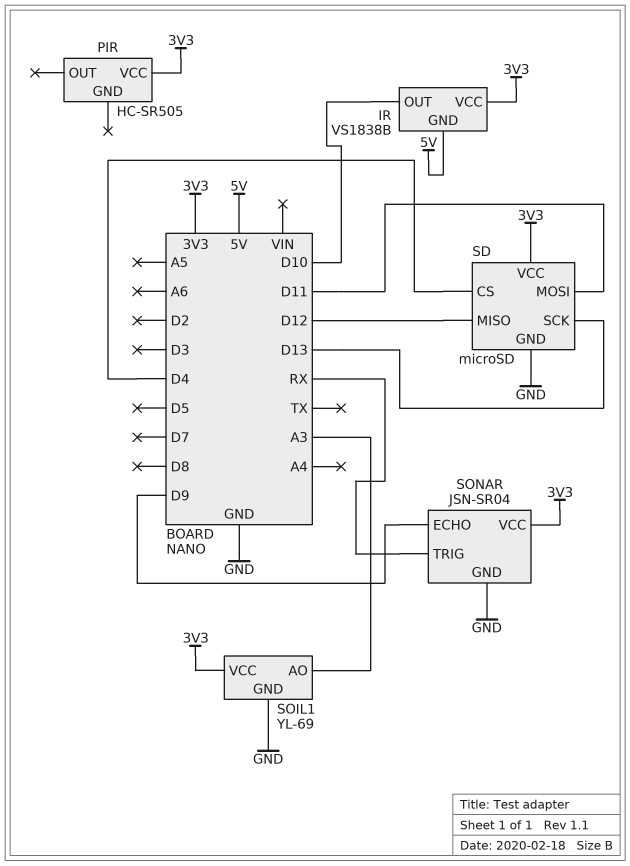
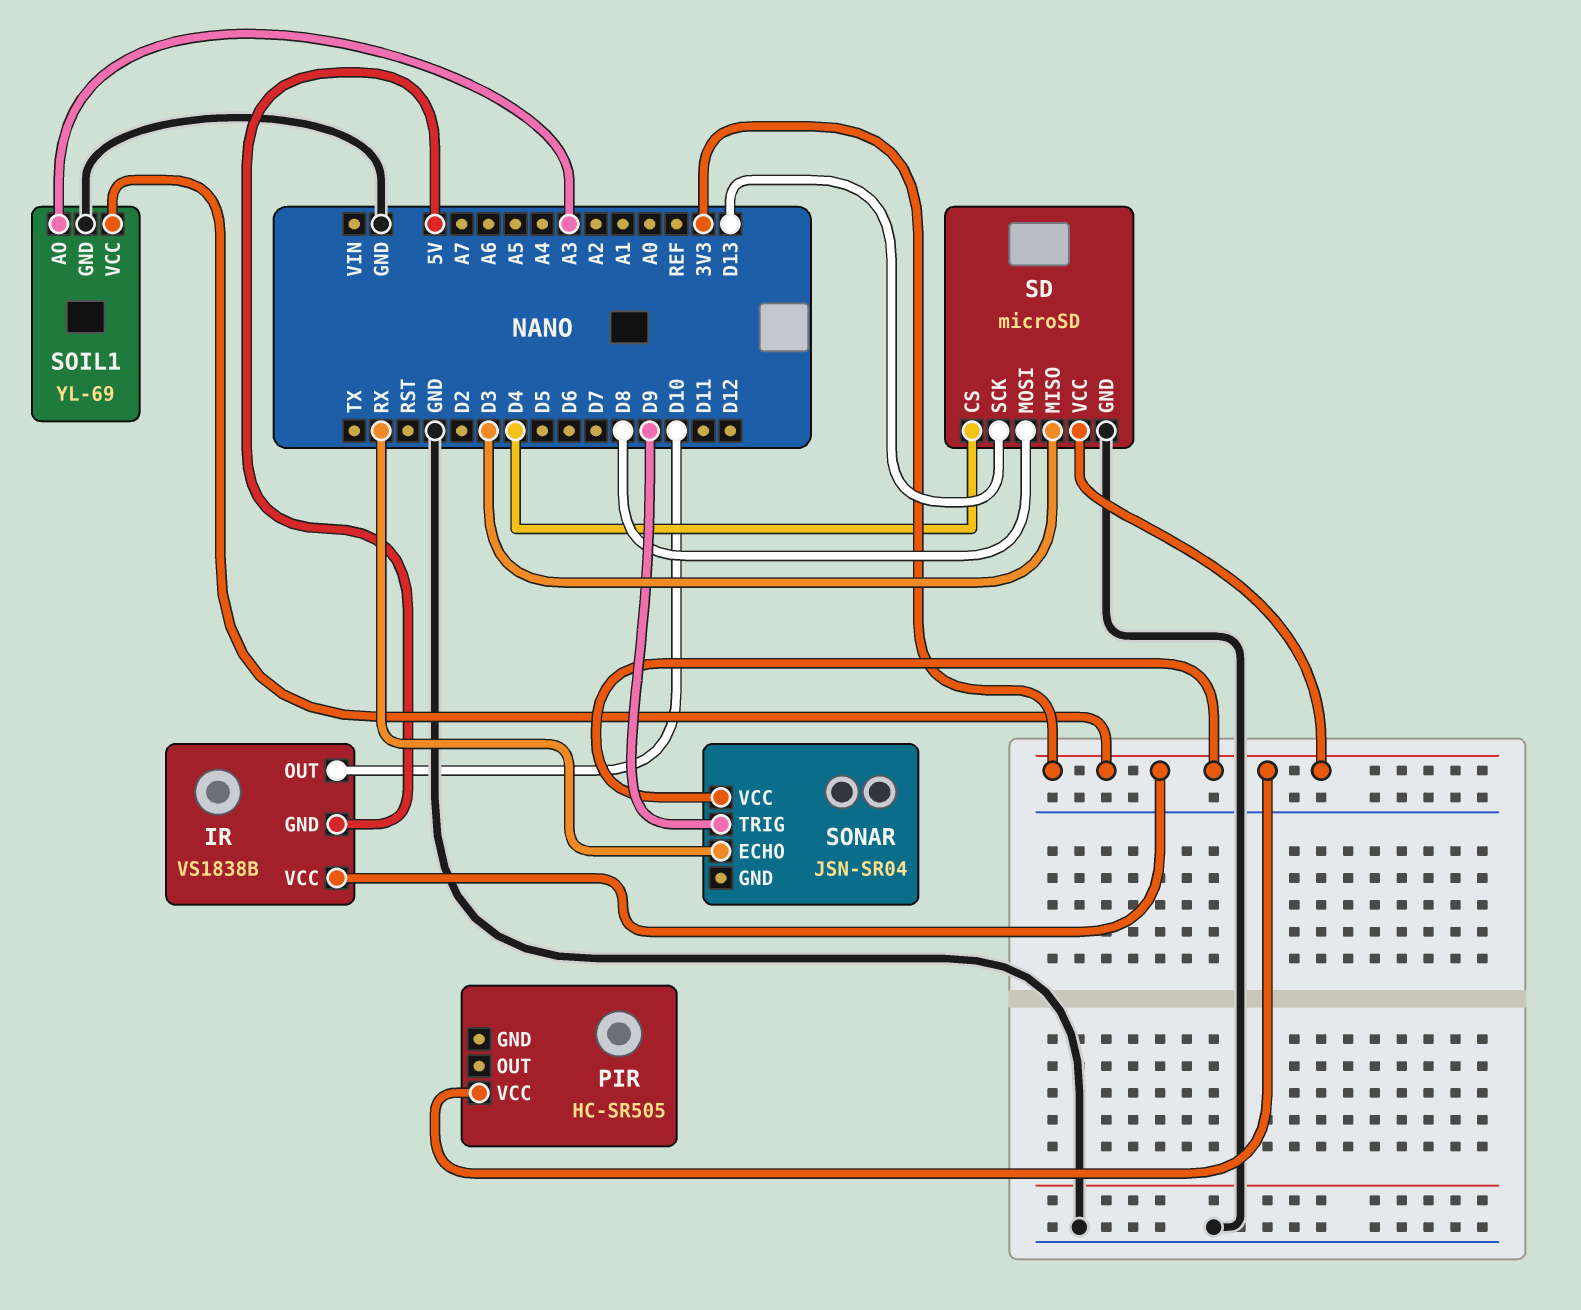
SD pin MISO: D12 -> D3
SD pin MOSI: D11 -> D8
SONAR pin ECHO: D9 -> RX
SONAR pin GND: GND -> none
SONAR pin TRIG: RX -> D9

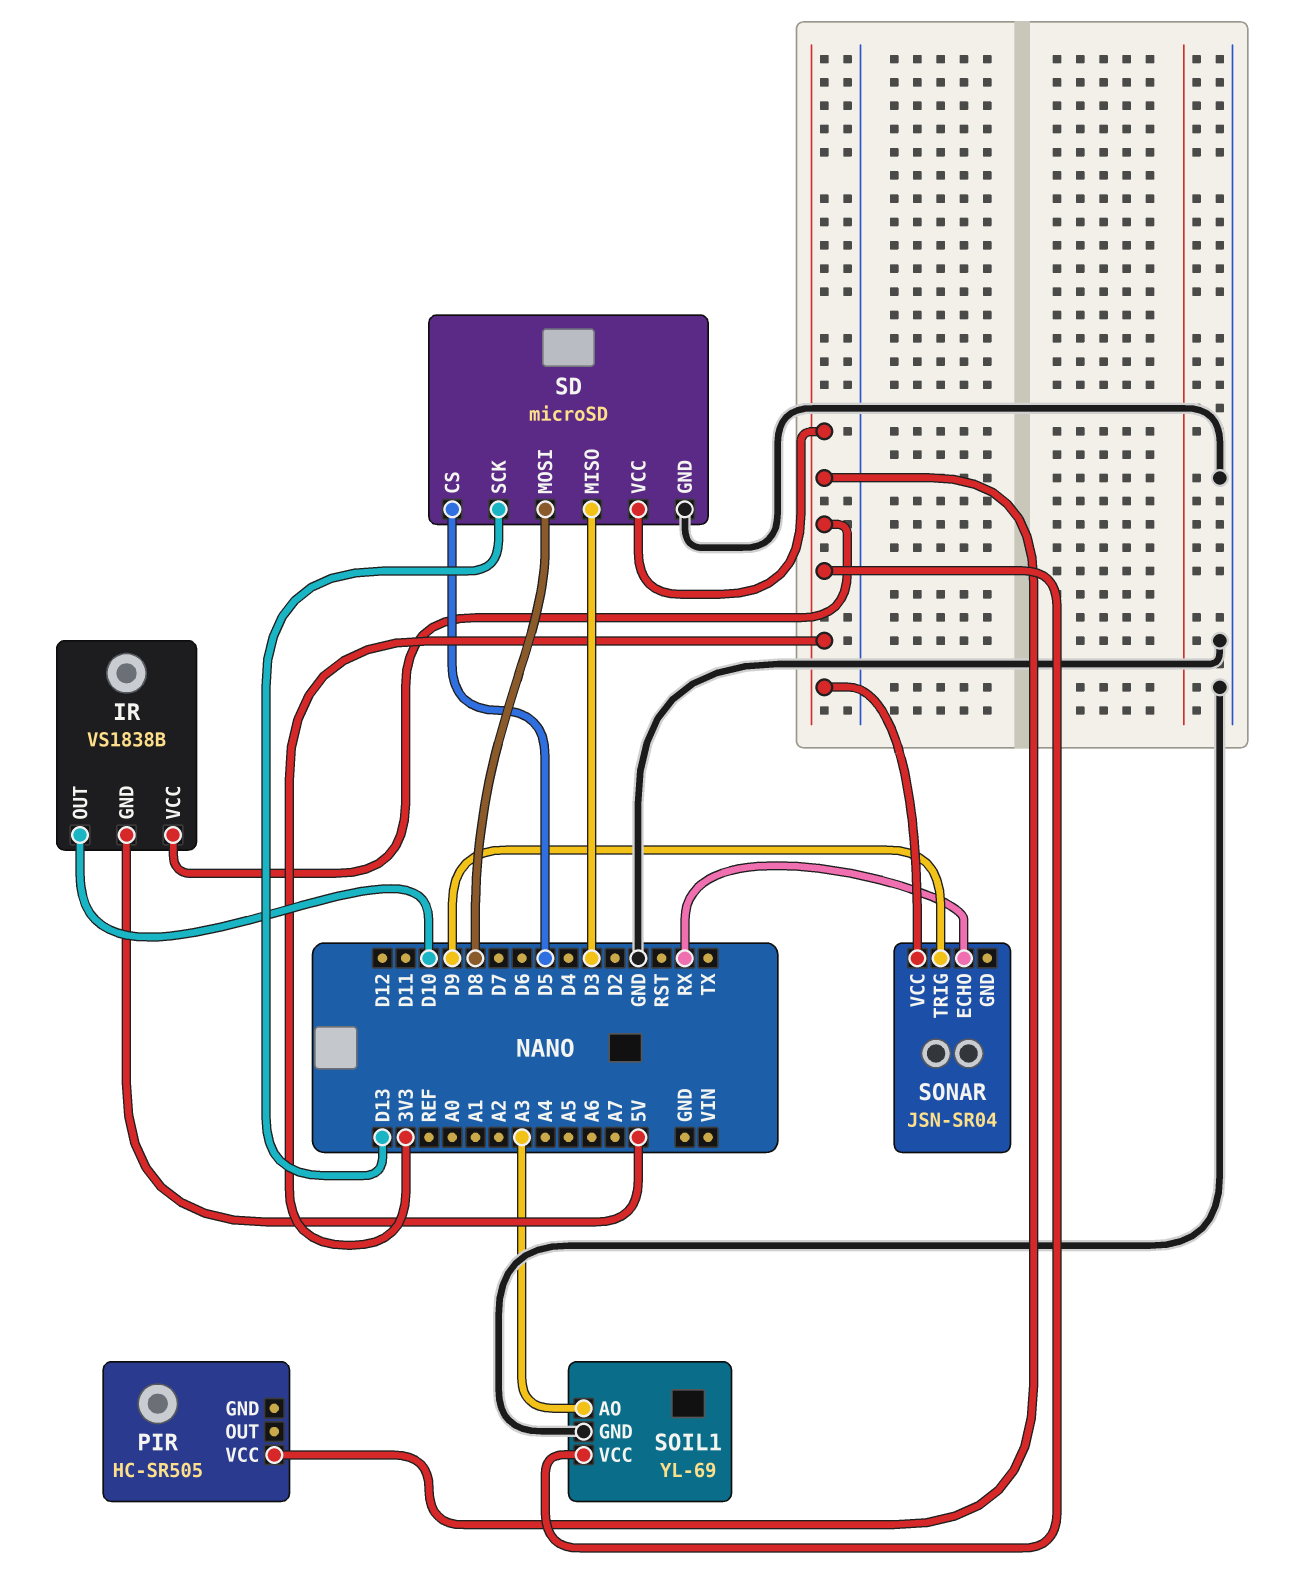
SD pin CS: D4 -> D5

